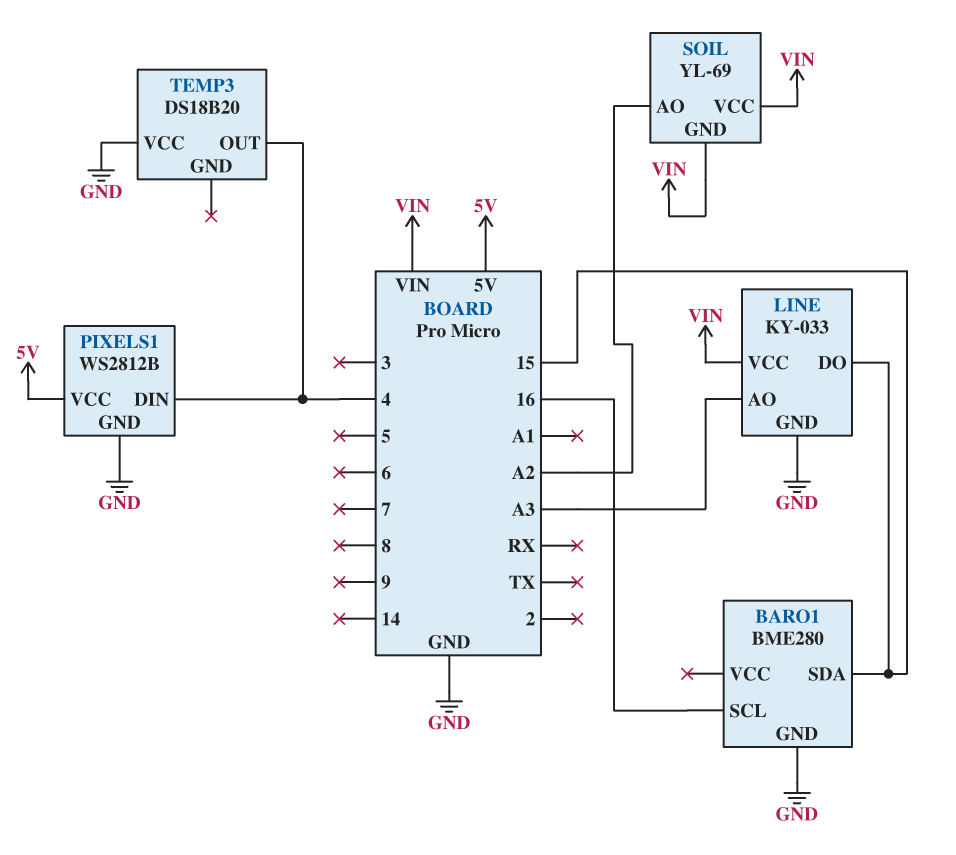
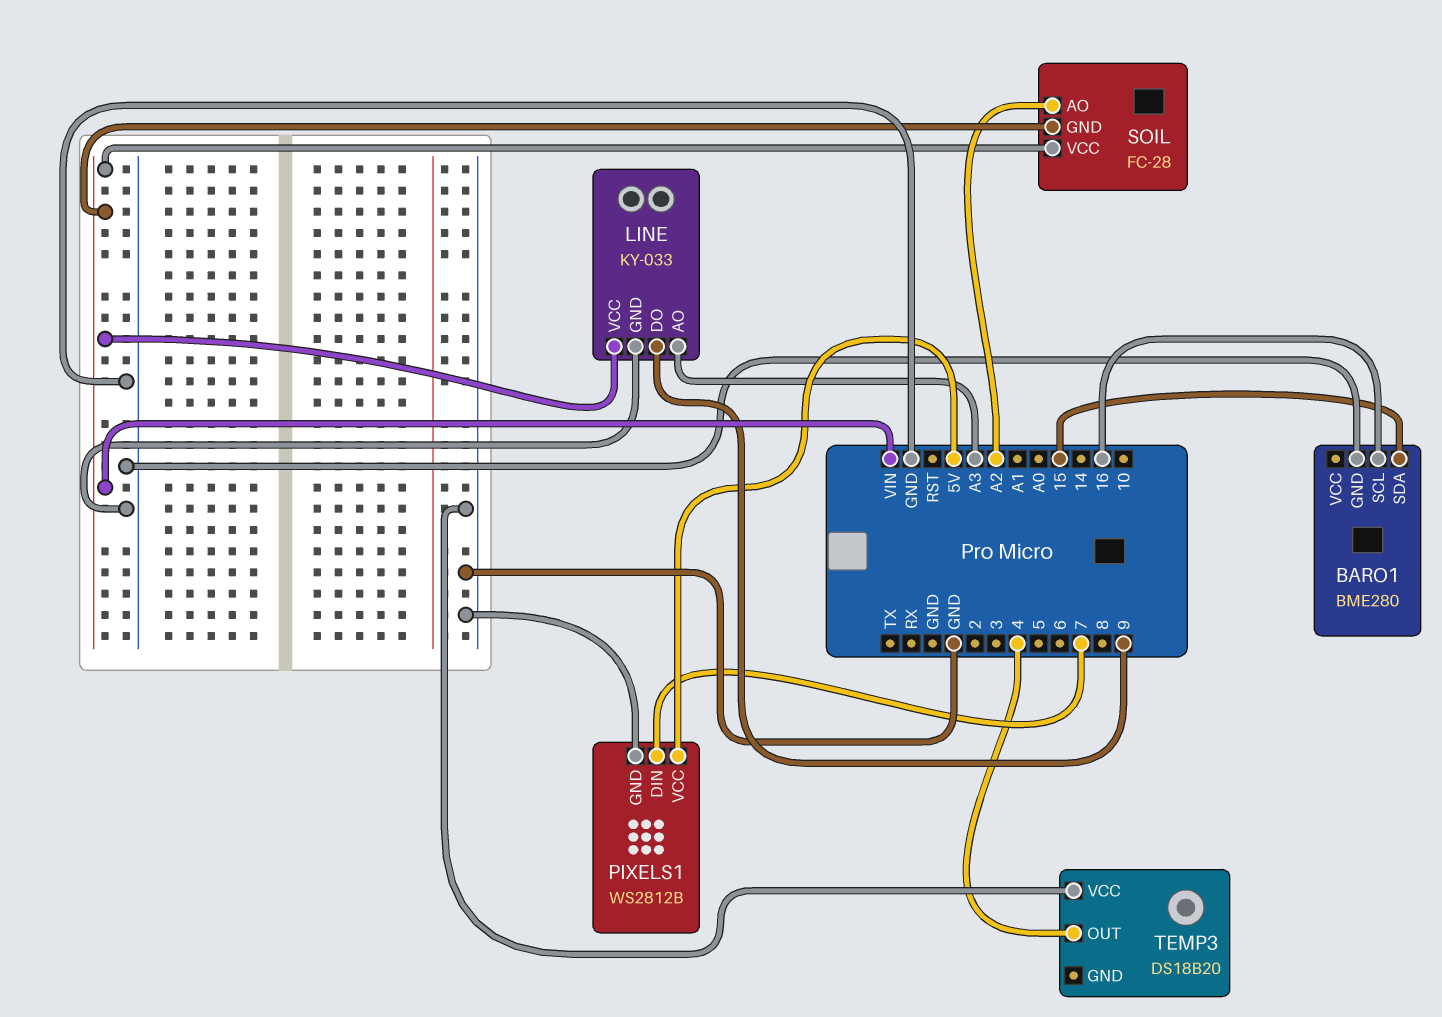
LINE pin DO: 15 -> 9
PIXELS1 pin DIN: 4 -> 7
SOIL: YL-69 -> FC-28

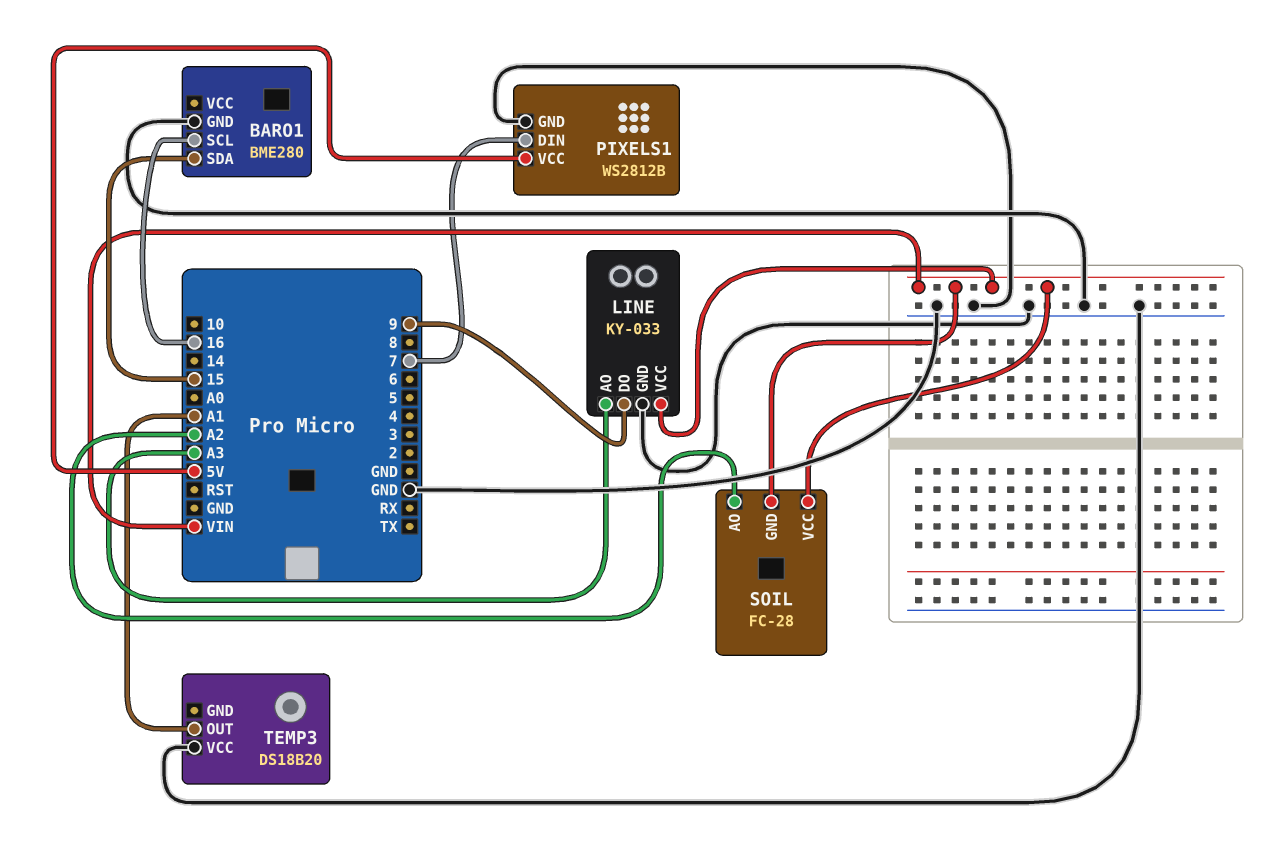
TEMP3 pin OUT: 4 -> A1

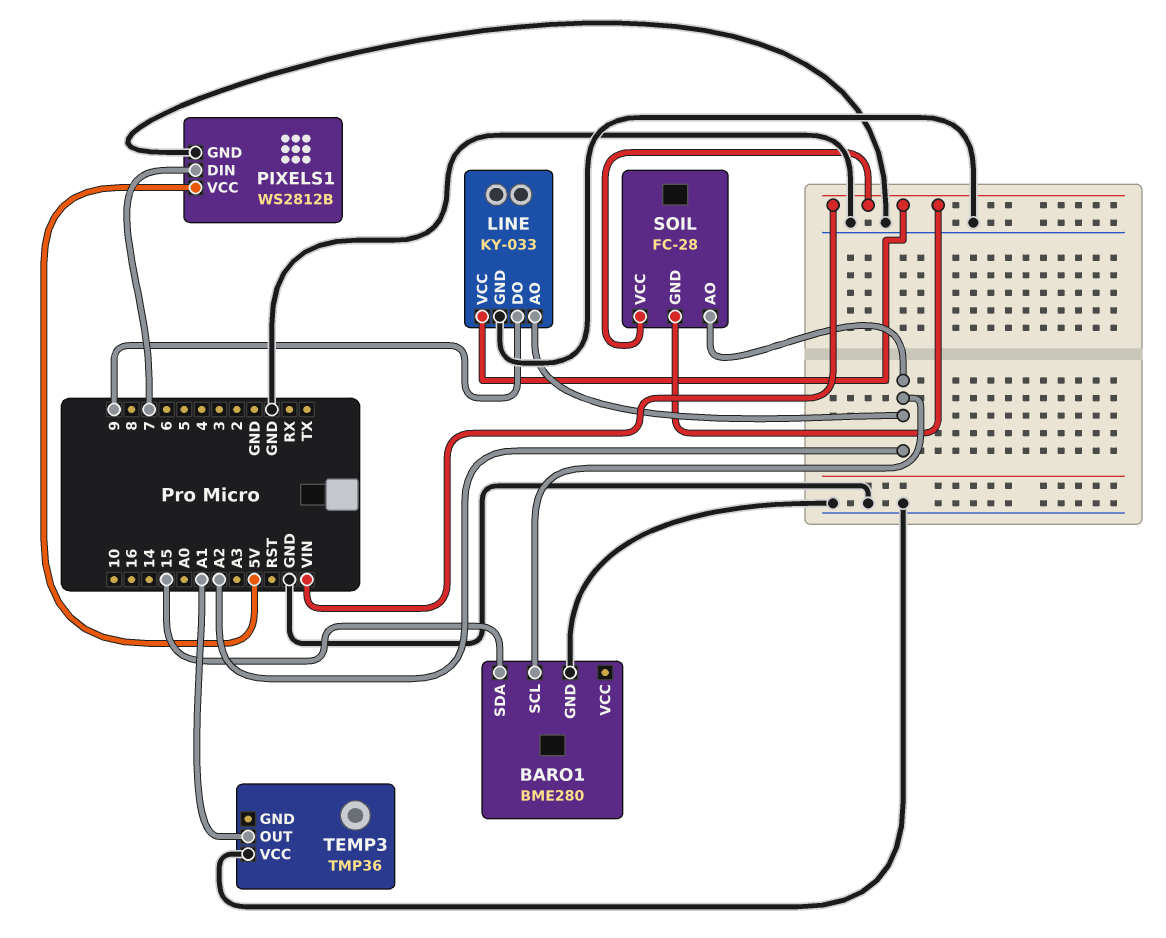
BARO1 pin SCL: 16 -> A2
LINE pin AO: A3 -> A2
TEMP3: DS18B20 -> TMP36

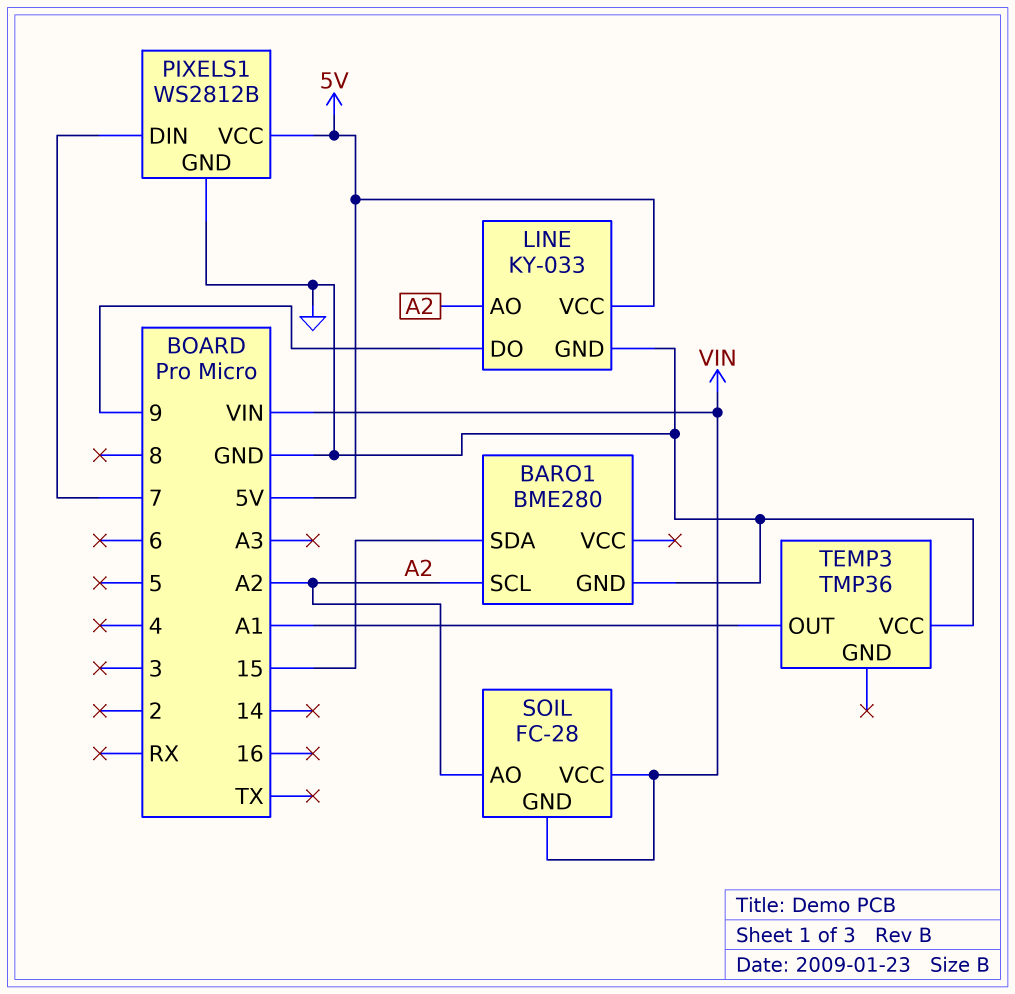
LINE pin VCC: VIN -> 5V

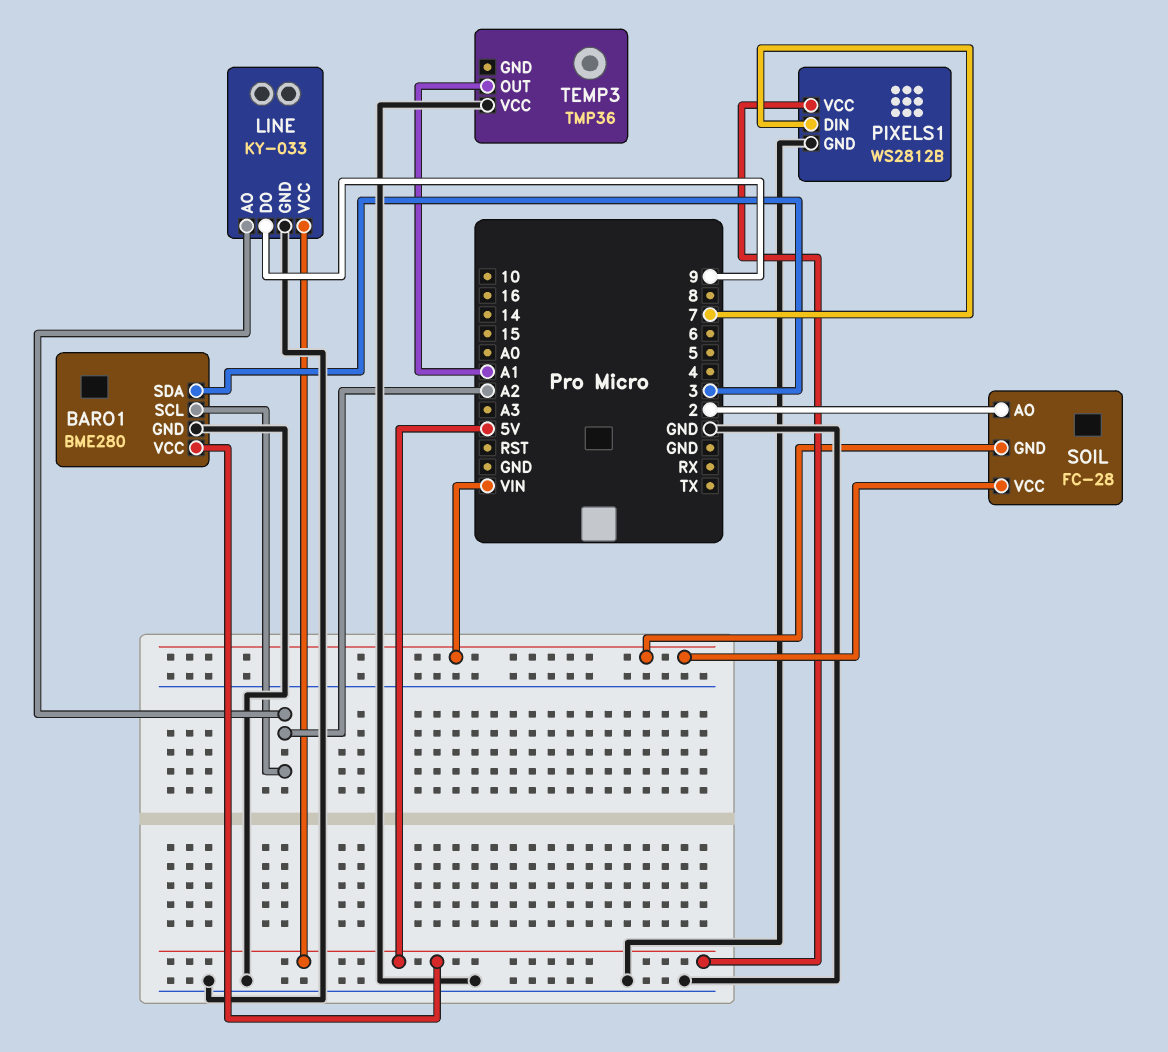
BARO1 pin SDA: 15 -> 3
BARO1 pin VCC: none -> 5V
SOIL pin AO: A2 -> 2

